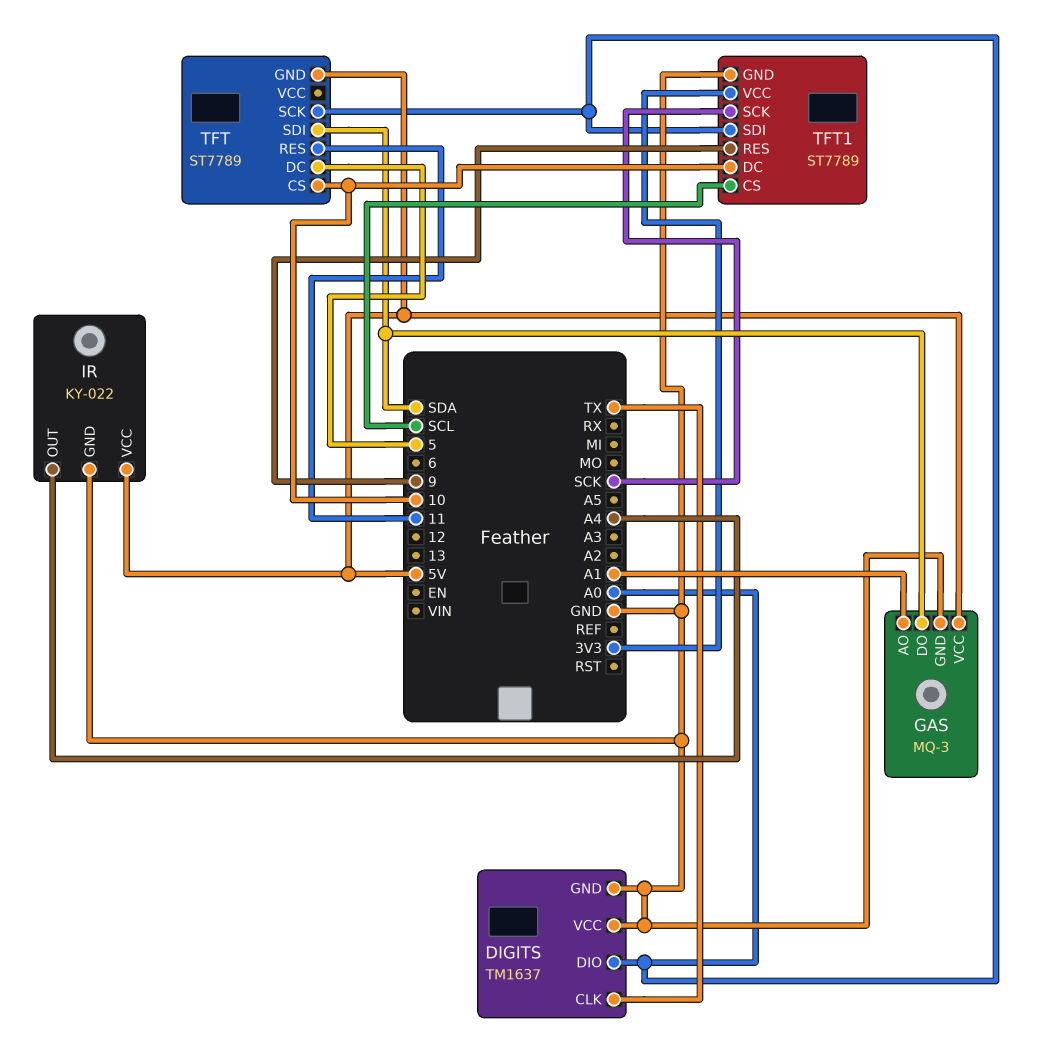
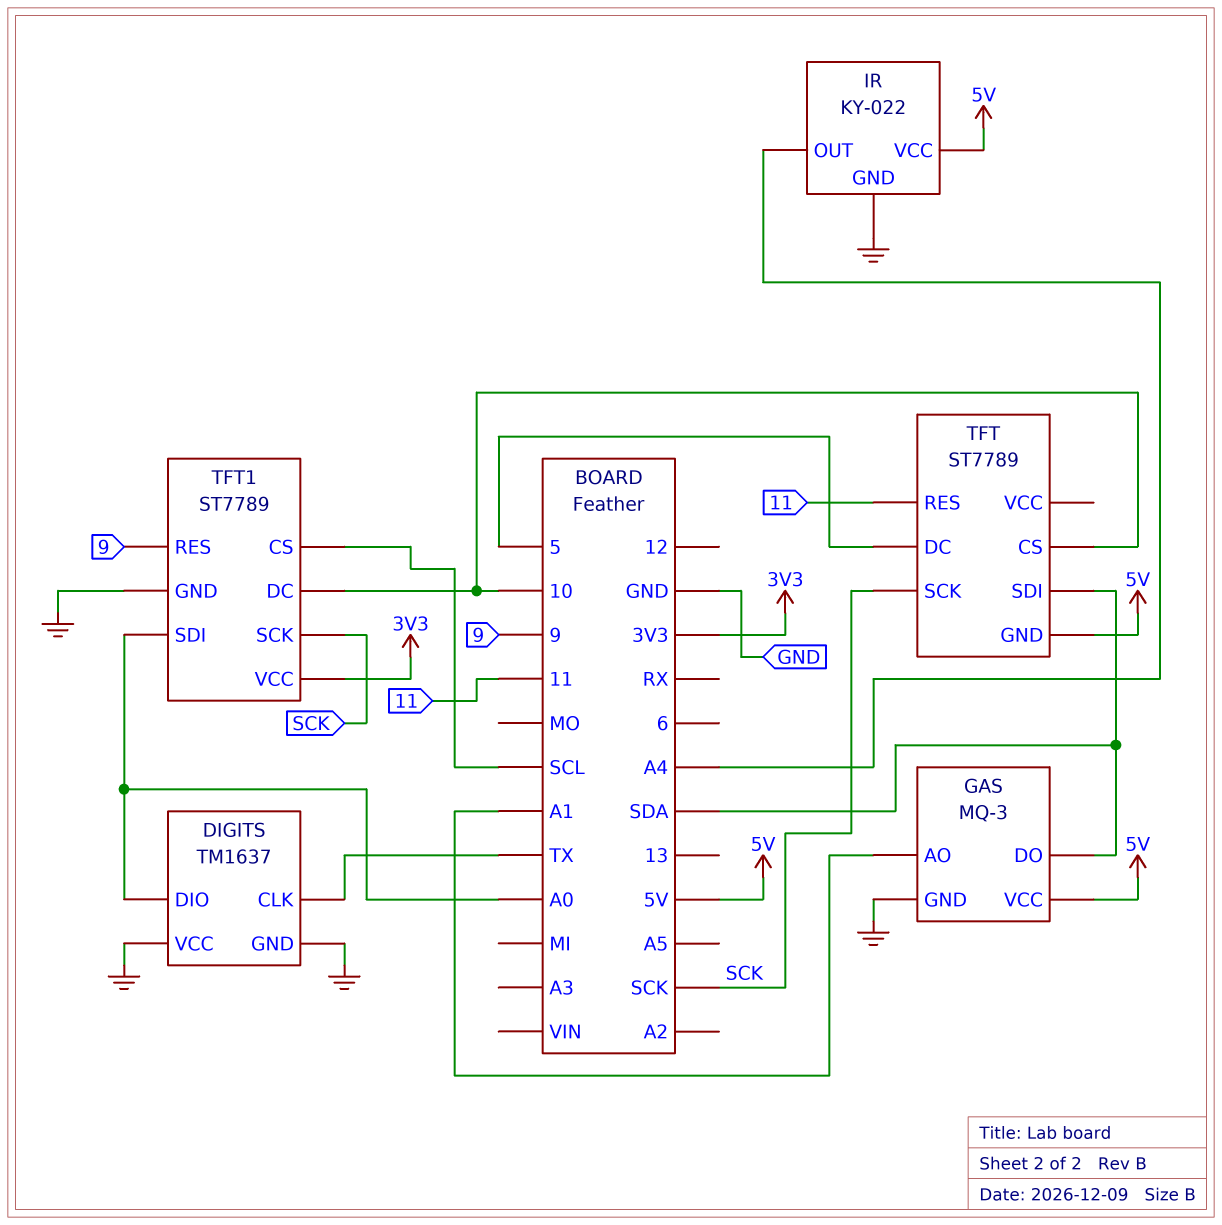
TFT pin SCK: A0 -> SCK

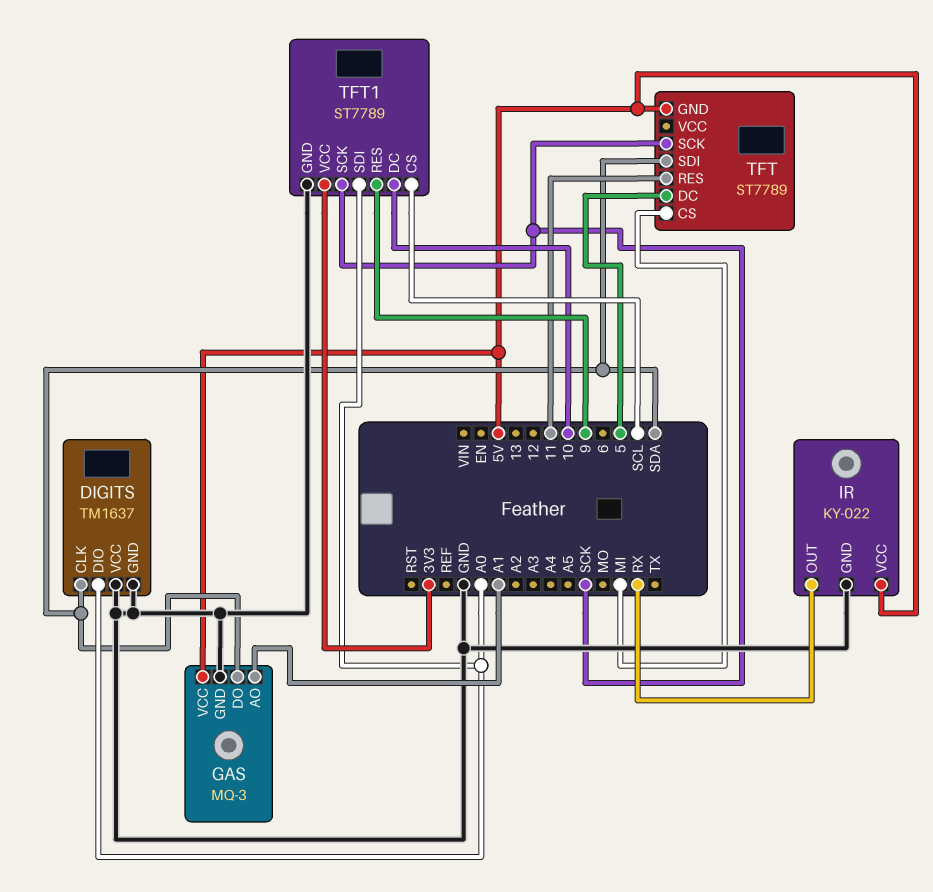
DIGITS pin CLK: TX -> SDA
IR pin OUT: A4 -> RX
TFT pin CS: 10 -> MI

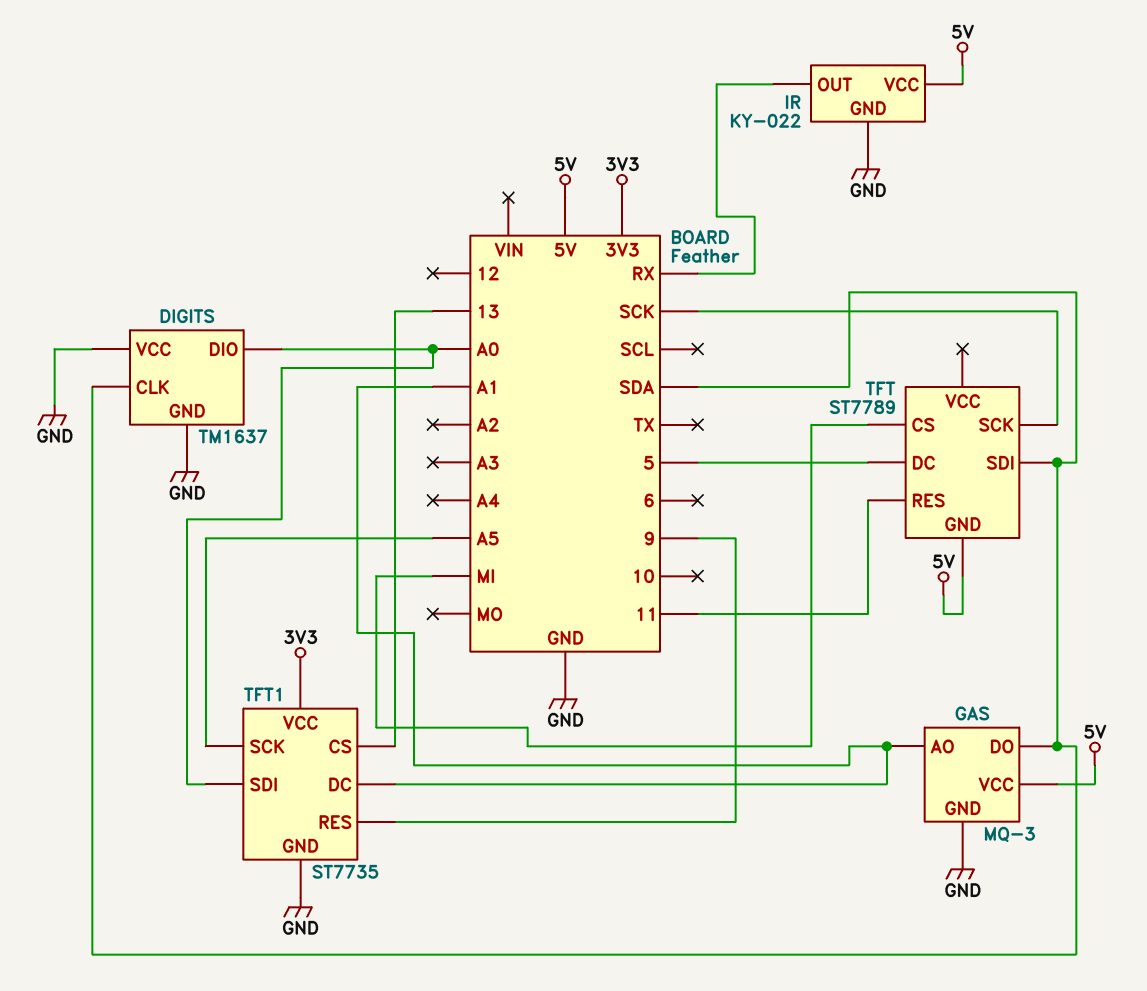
TFT1: ST7789 -> ST7735
TFT1 pin CS: SCL -> 13
TFT1 pin DC: 10 -> A1
TFT1 pin SCK: SCK -> A5

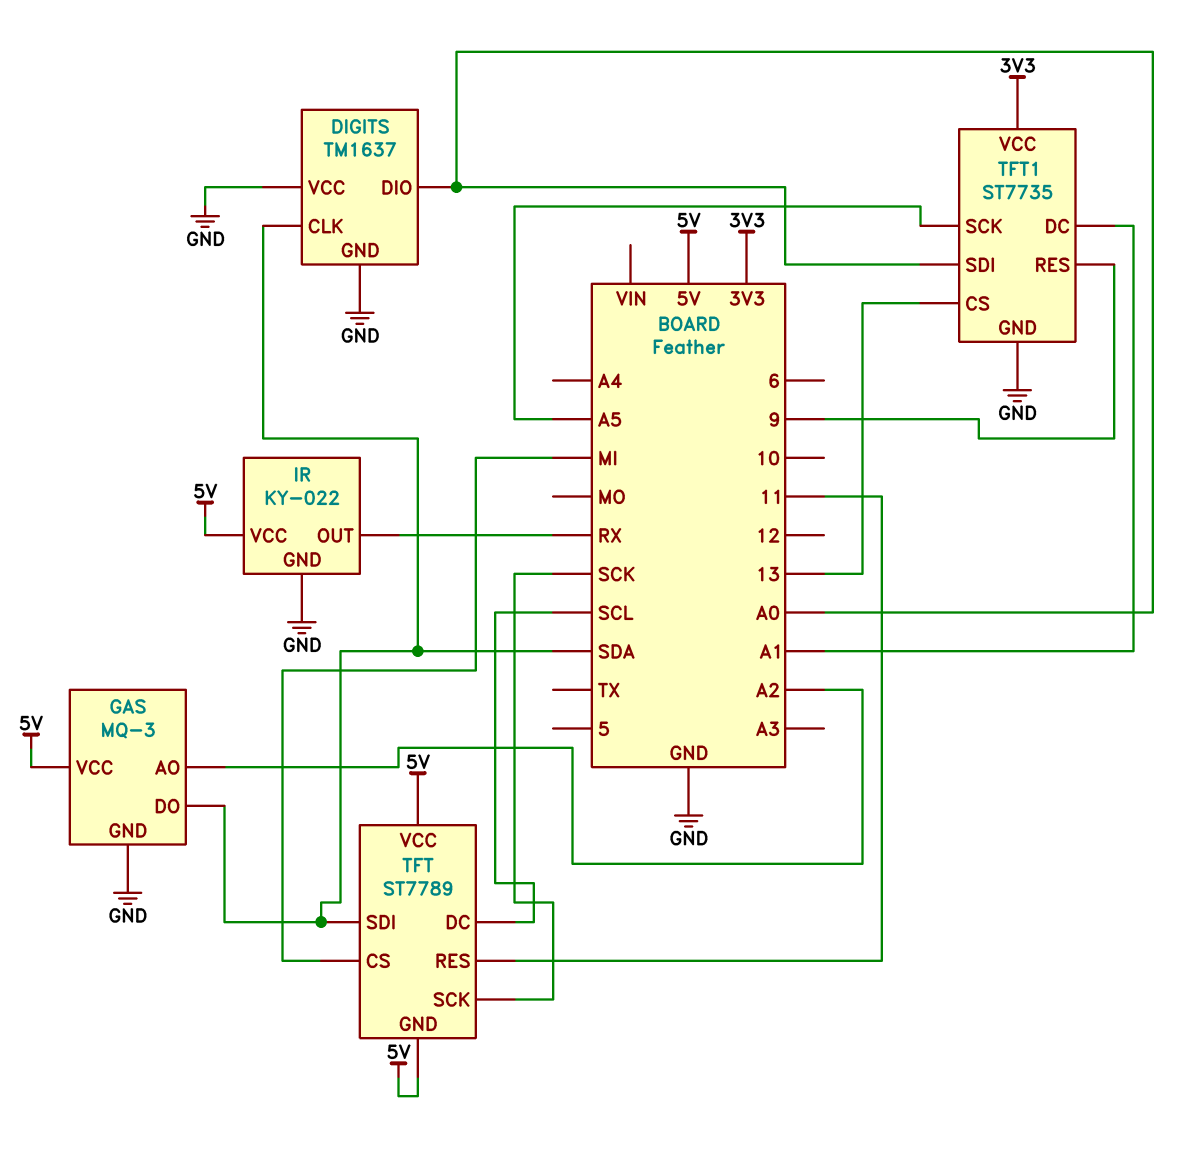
GAS pin AO: A1 -> A2
TFT pin DC: 5 -> SCL
TFT pin VCC: none -> 5V

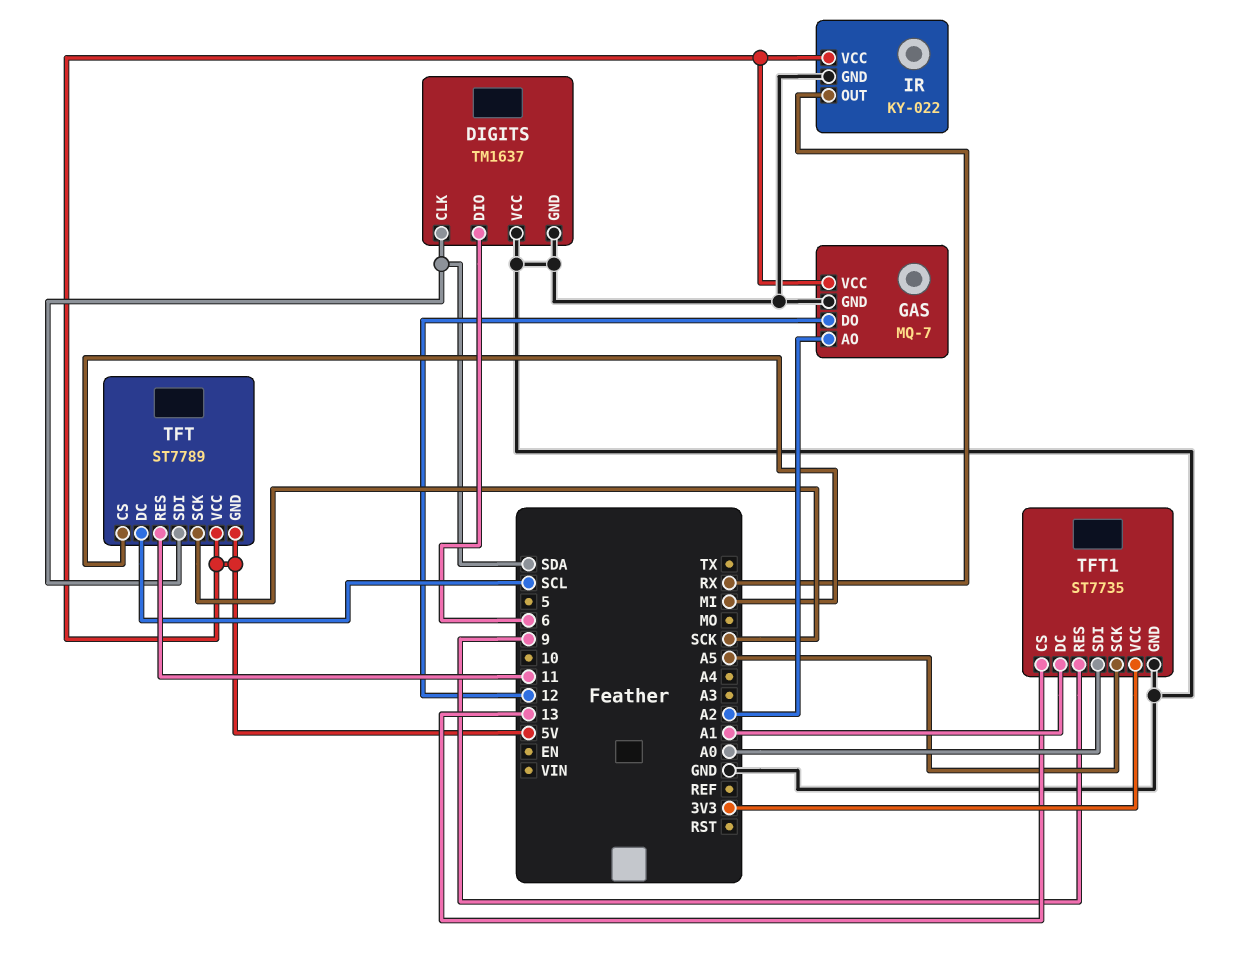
DIGITS pin DIO: A0 -> 6
GAS: MQ-3 -> MQ-7
GAS pin DO: SDA -> 12

